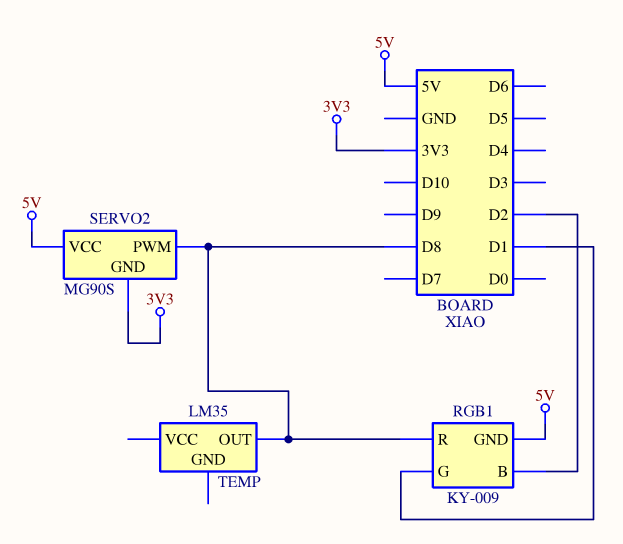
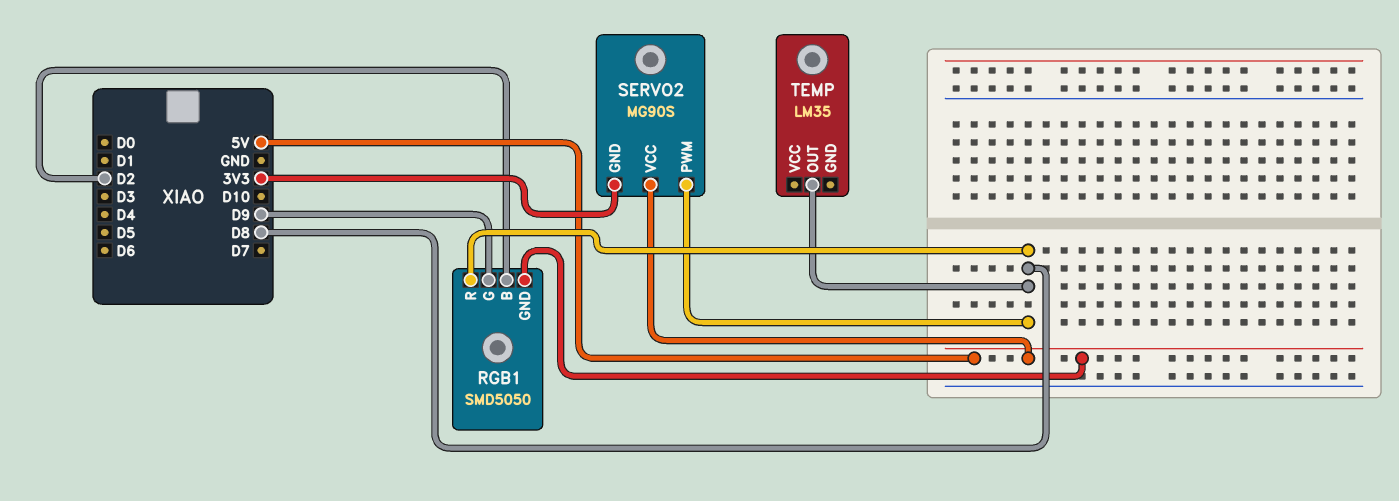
RGB1: KY-009 -> SMD5050
RGB1 pin G: D1 -> D9

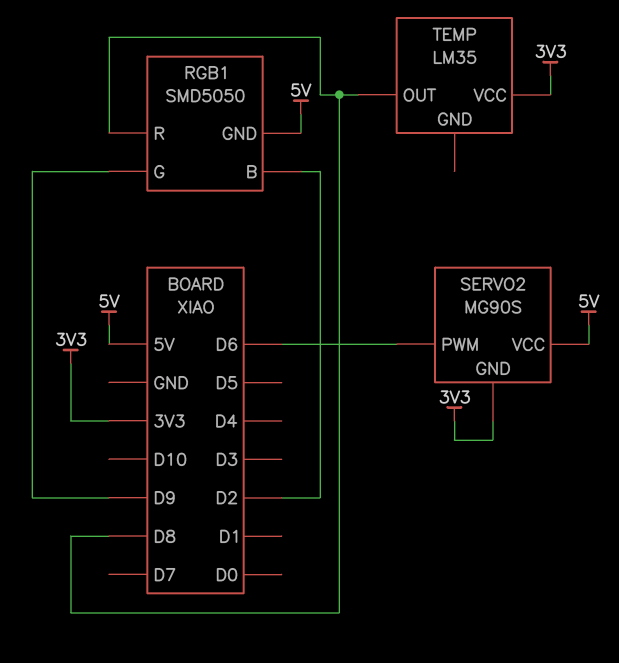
SERVO2 pin PWM: D8 -> D6
TEMP pin VCC: none -> 3V3

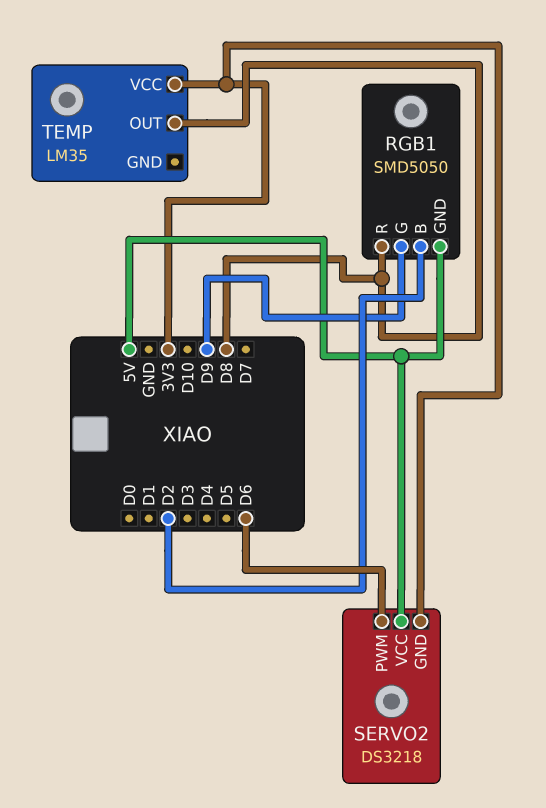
SERVO2: MG90S -> DS3218

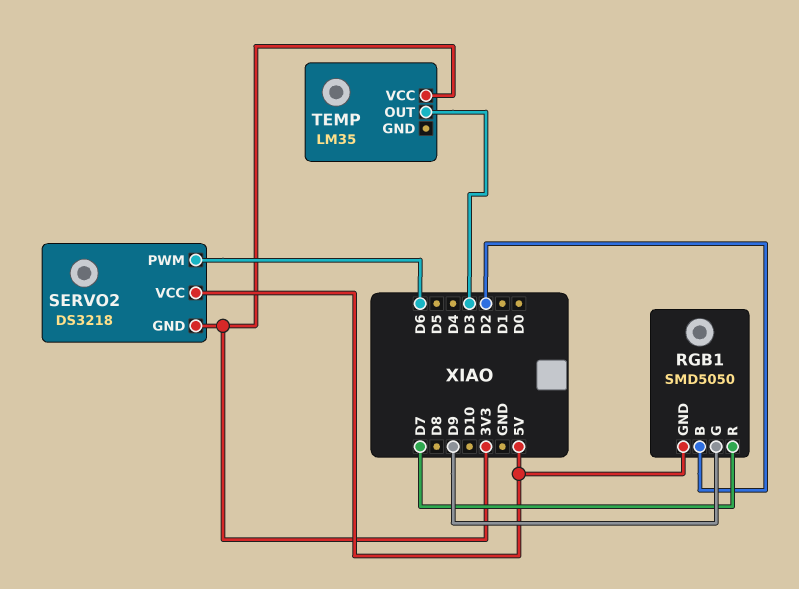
RGB1 pin R: D8 -> D7
TEMP pin OUT: D8 -> D3

